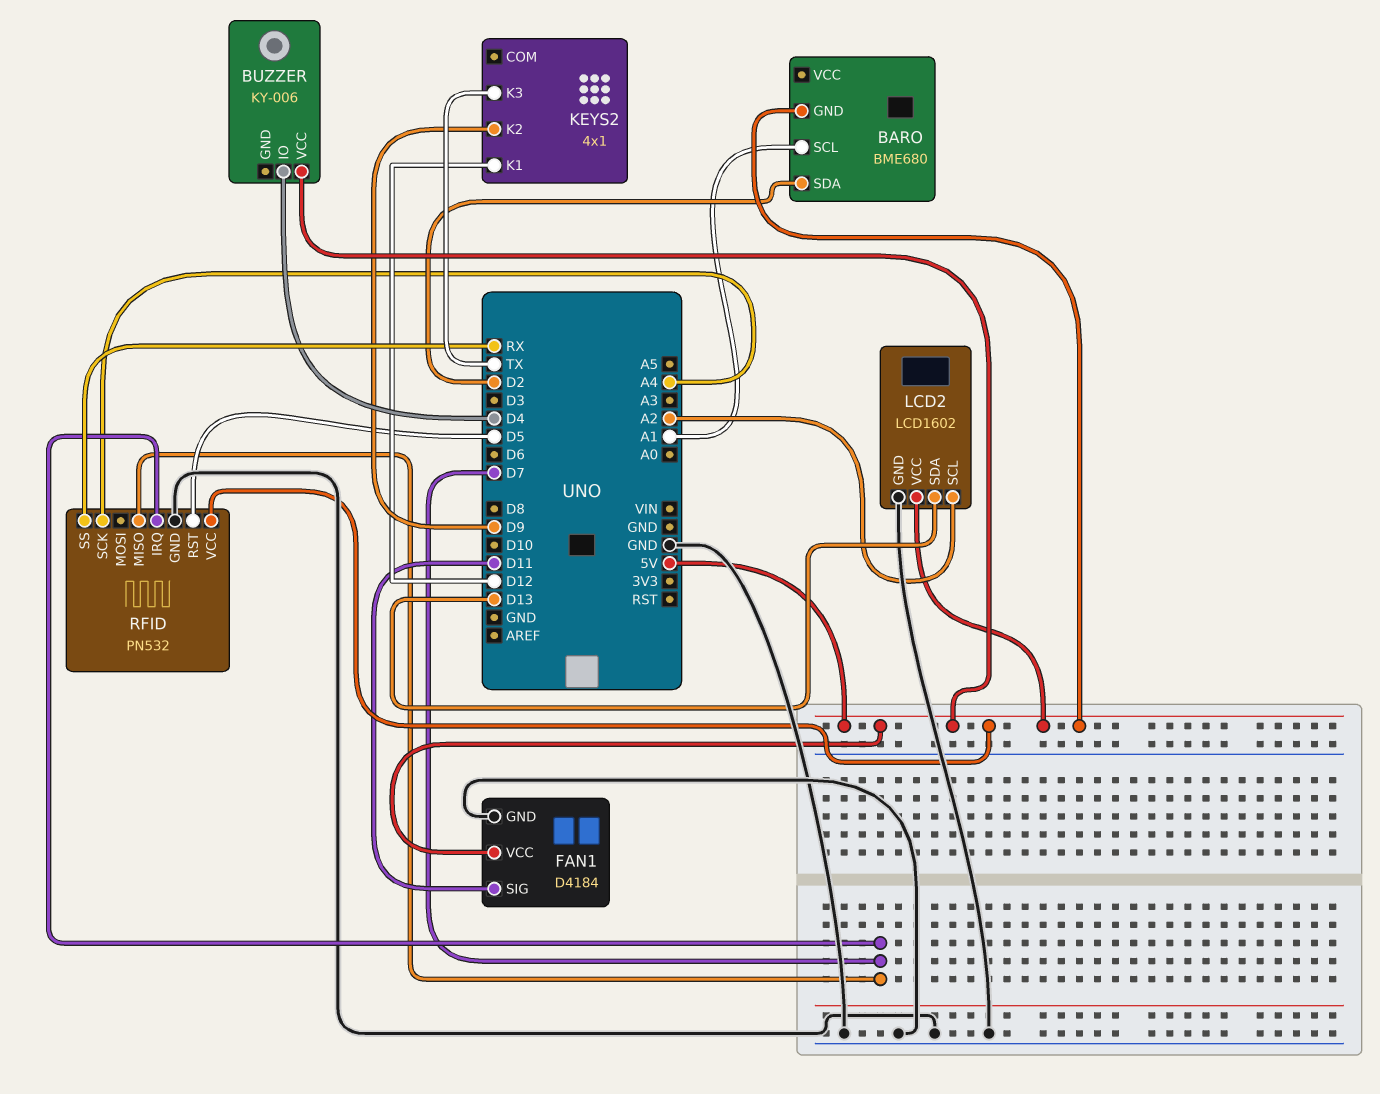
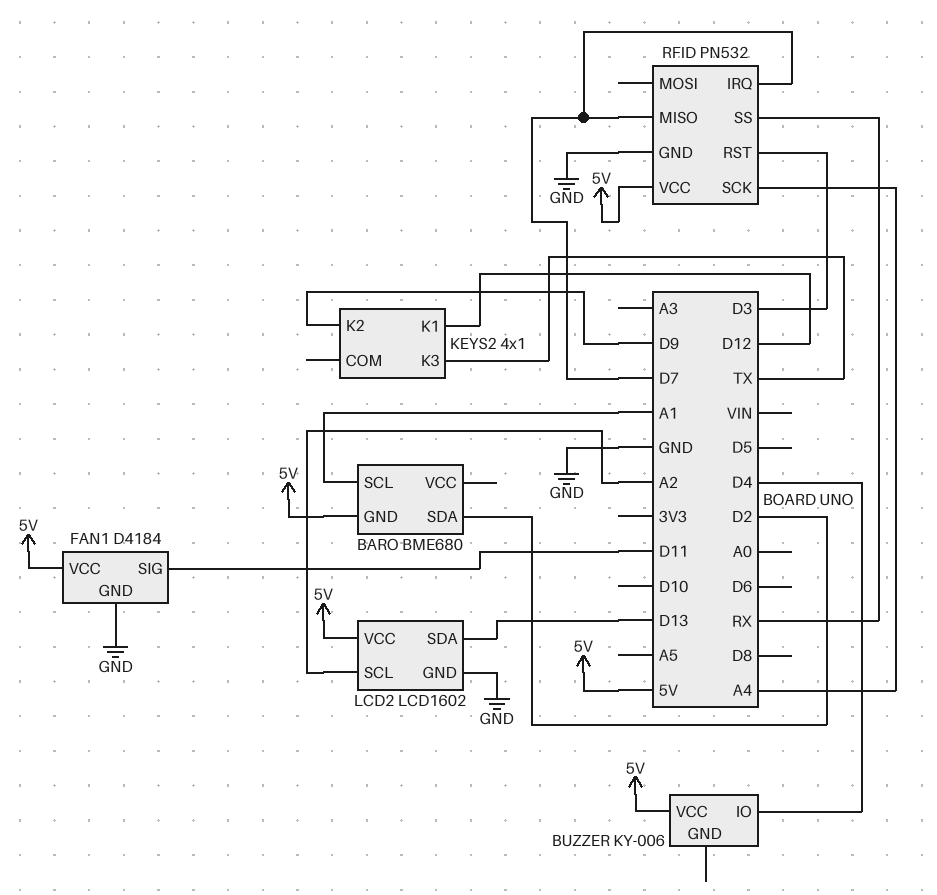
RFID pin RST: D5 -> D3

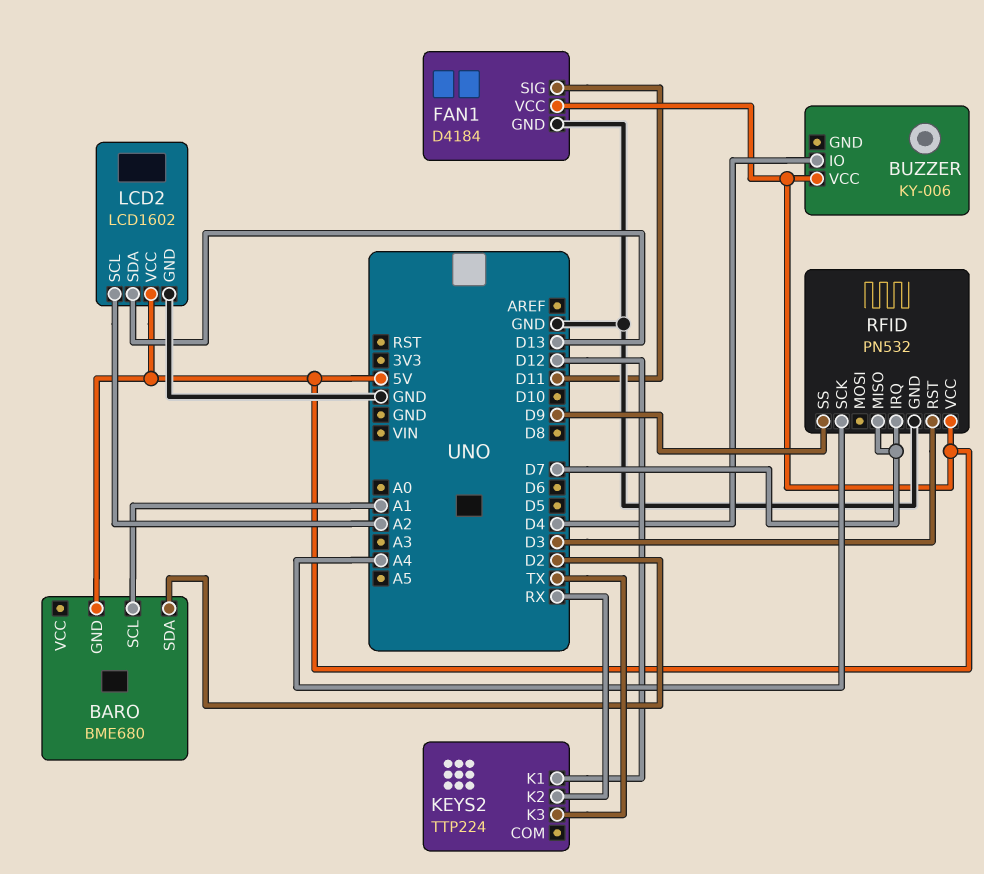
KEYS2: 4x1 -> TTP224
KEYS2 pin K2: D9 -> RX
RFID pin SS: RX -> D9

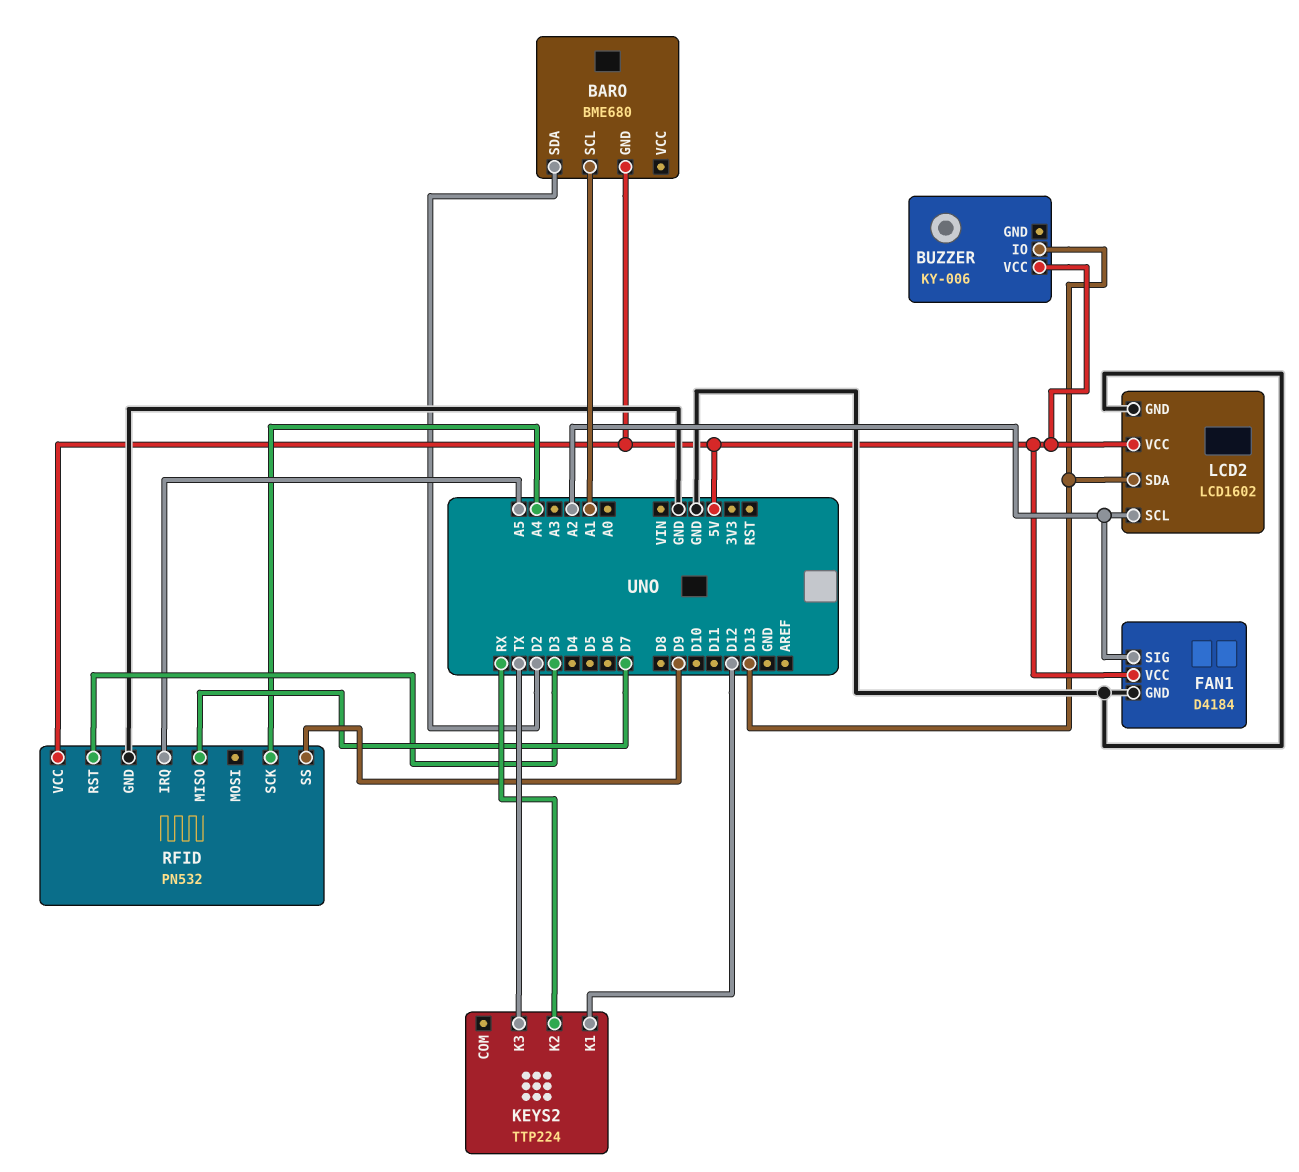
BUZZER pin IO: D4 -> D13
FAN1 pin SIG: D11 -> A2
RFID pin IRQ: D7 -> A5

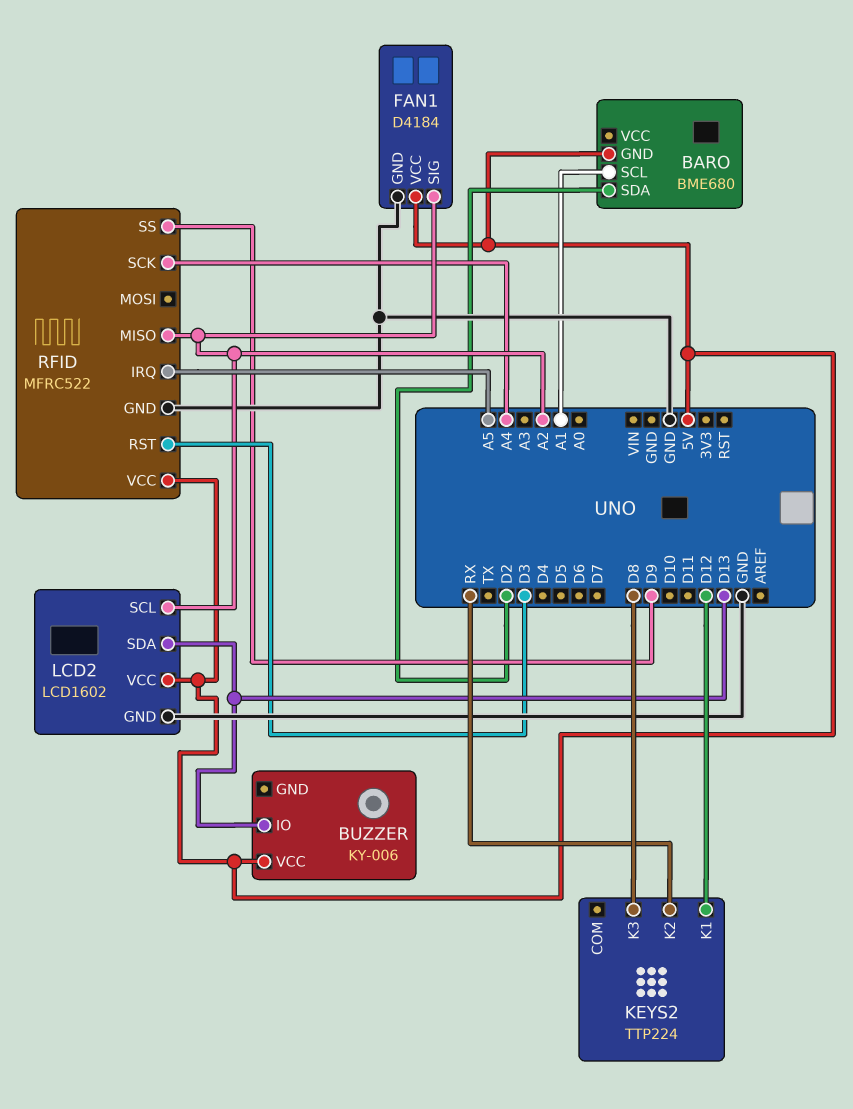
KEYS2 pin K3: TX -> D8
RFID: PN532 -> MFRC522
RFID pin MISO: D7 -> A2

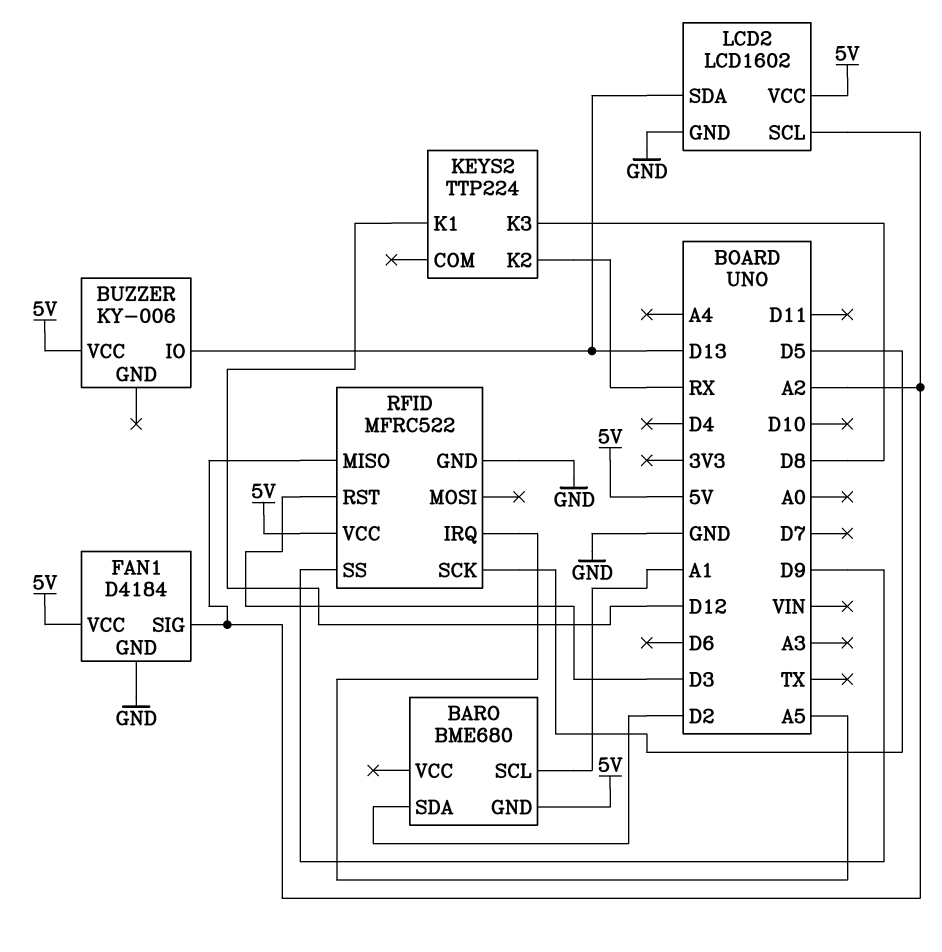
RFID pin SCK: A4 -> D5

